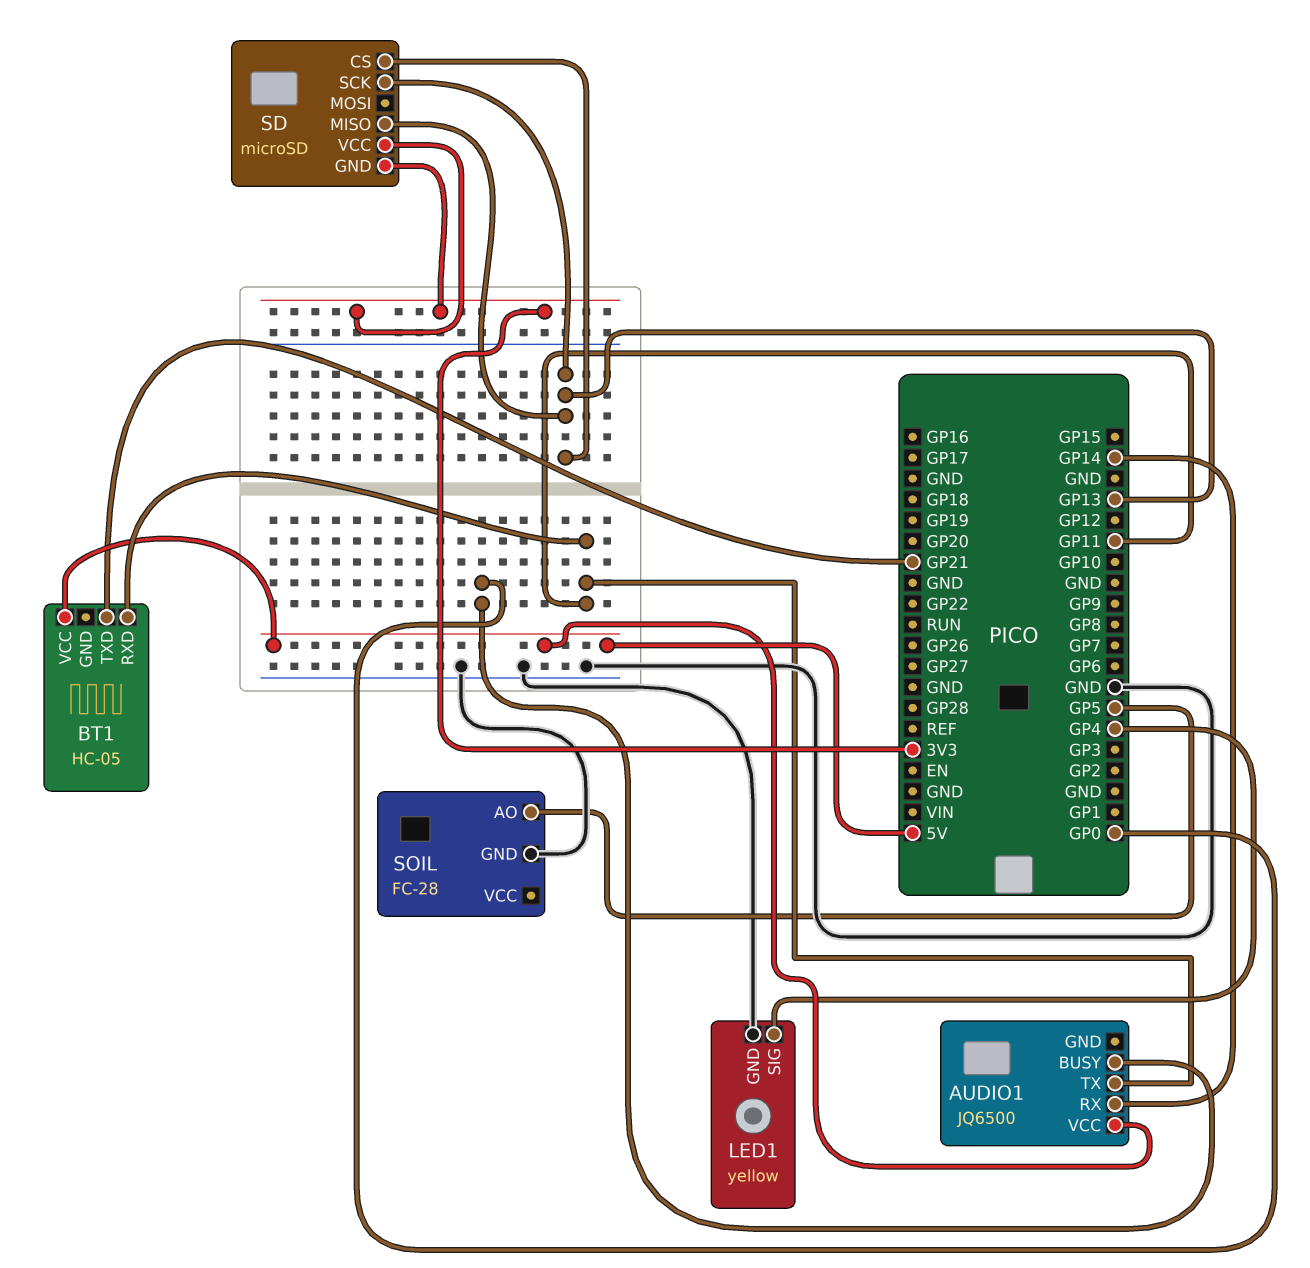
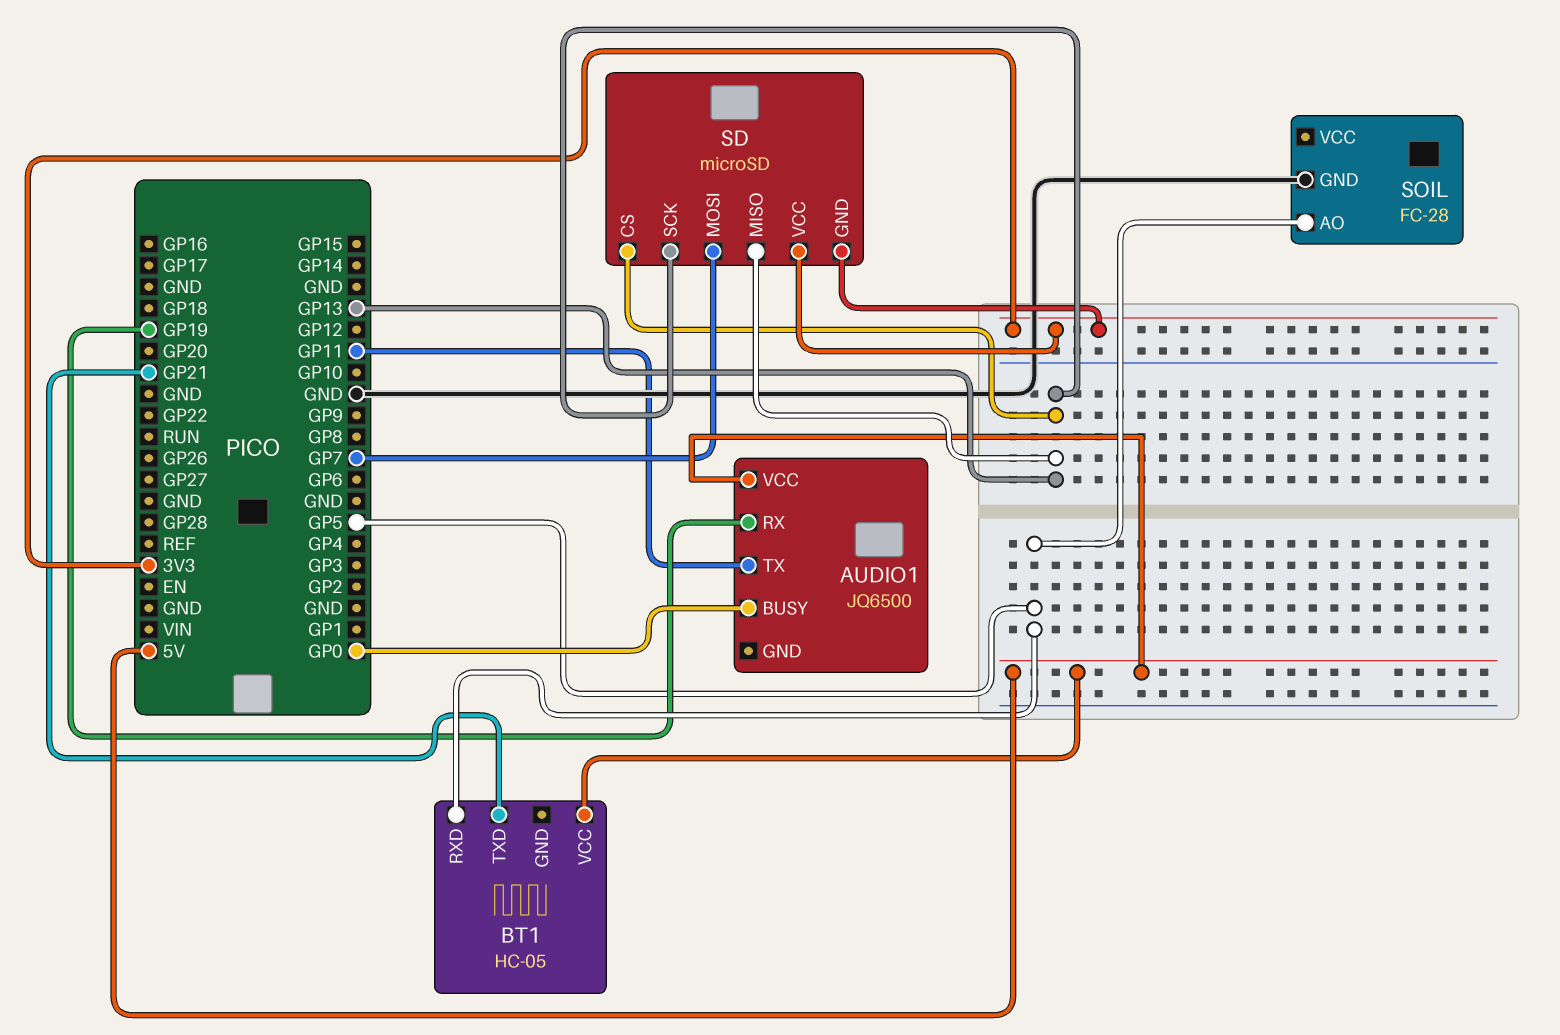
AUDIO1 pin RX: GP14 -> GP19
BT1 pin RXD: GP11 -> GP5
LED1: yellow -> none
LED1 pin GND: GND -> none
LED1 pin SIG: GP4 -> none
SD pin MOSI: none -> GP7

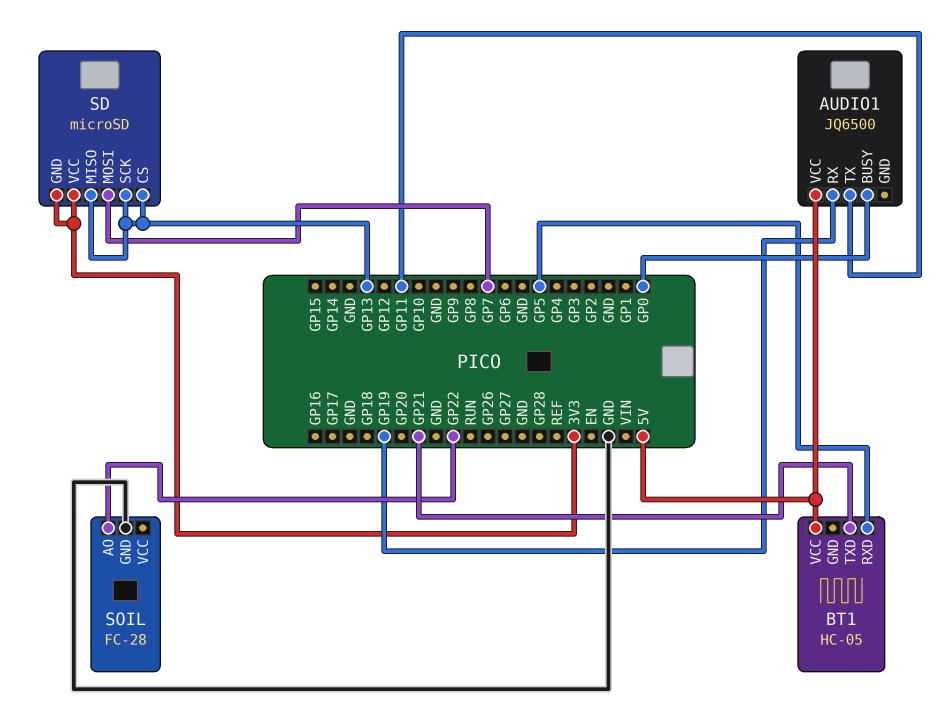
SOIL pin AO: GP5 -> GP22

